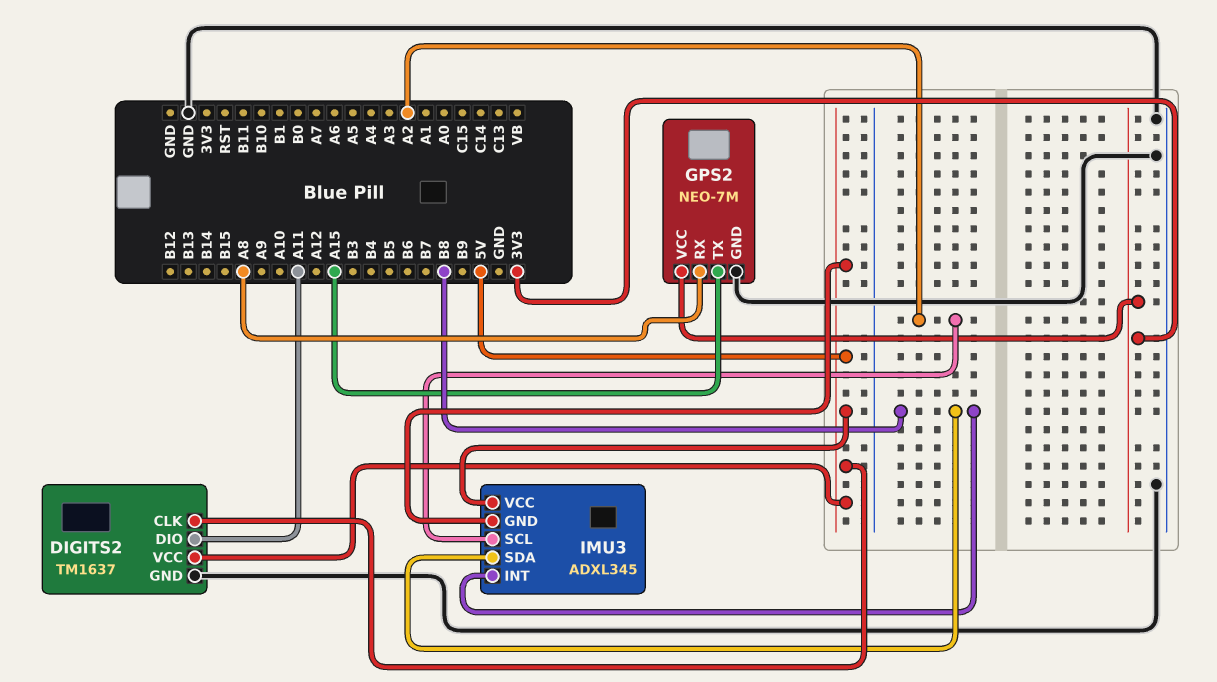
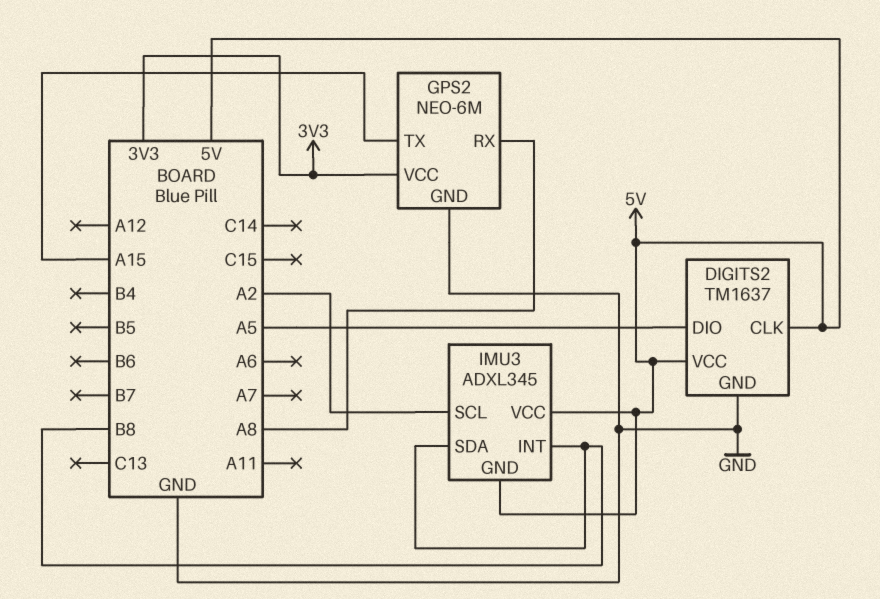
DIGITS2 pin DIO: A11 -> A5
GPS2: NEO-7M -> NEO-6M

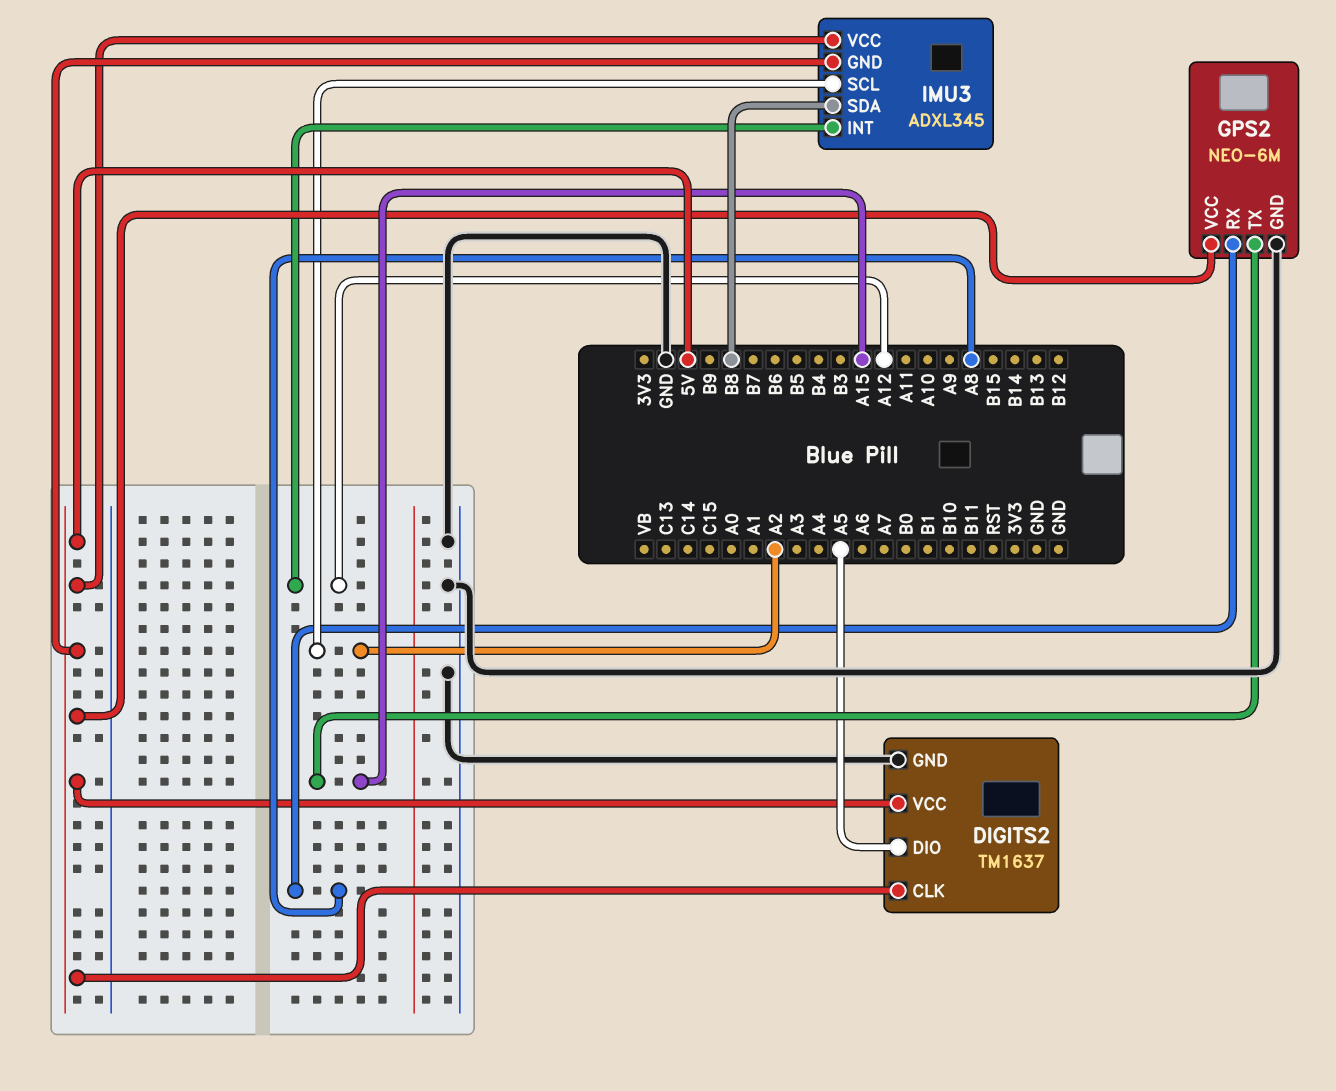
GPS2 pin VCC: 3V3 -> 5V
IMU3 pin INT: B8 -> A12

